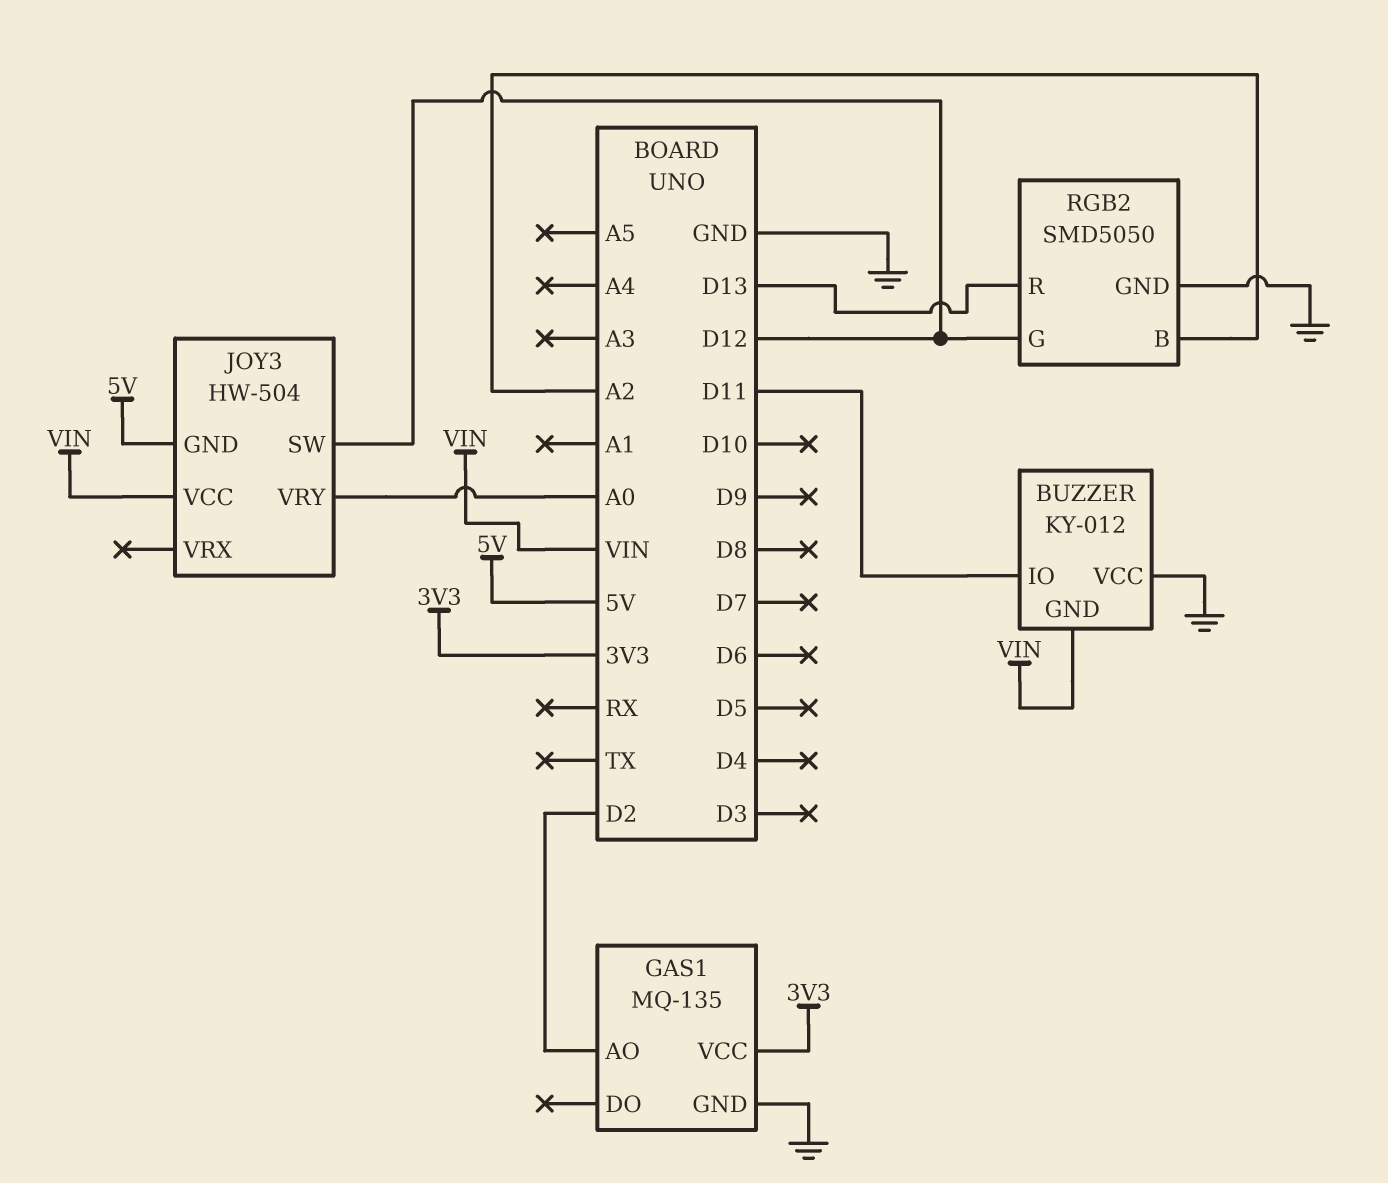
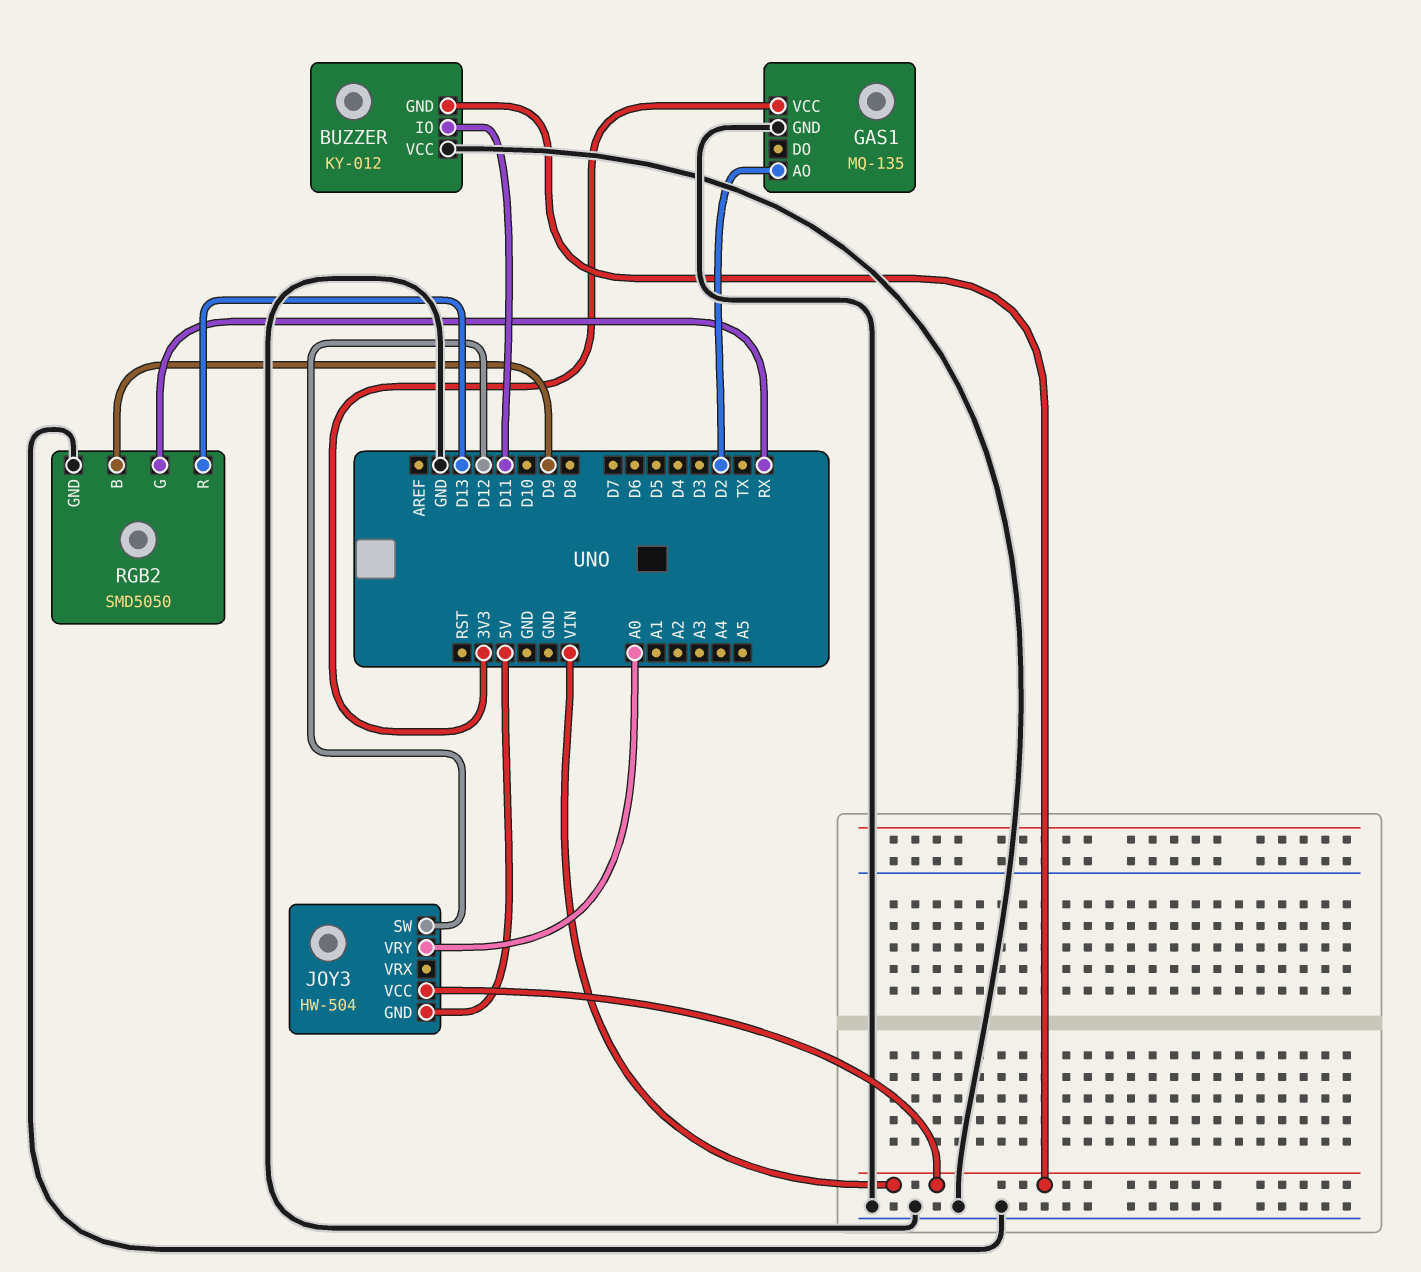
RGB2 pin B: A2 -> D9
RGB2 pin G: D12 -> RX

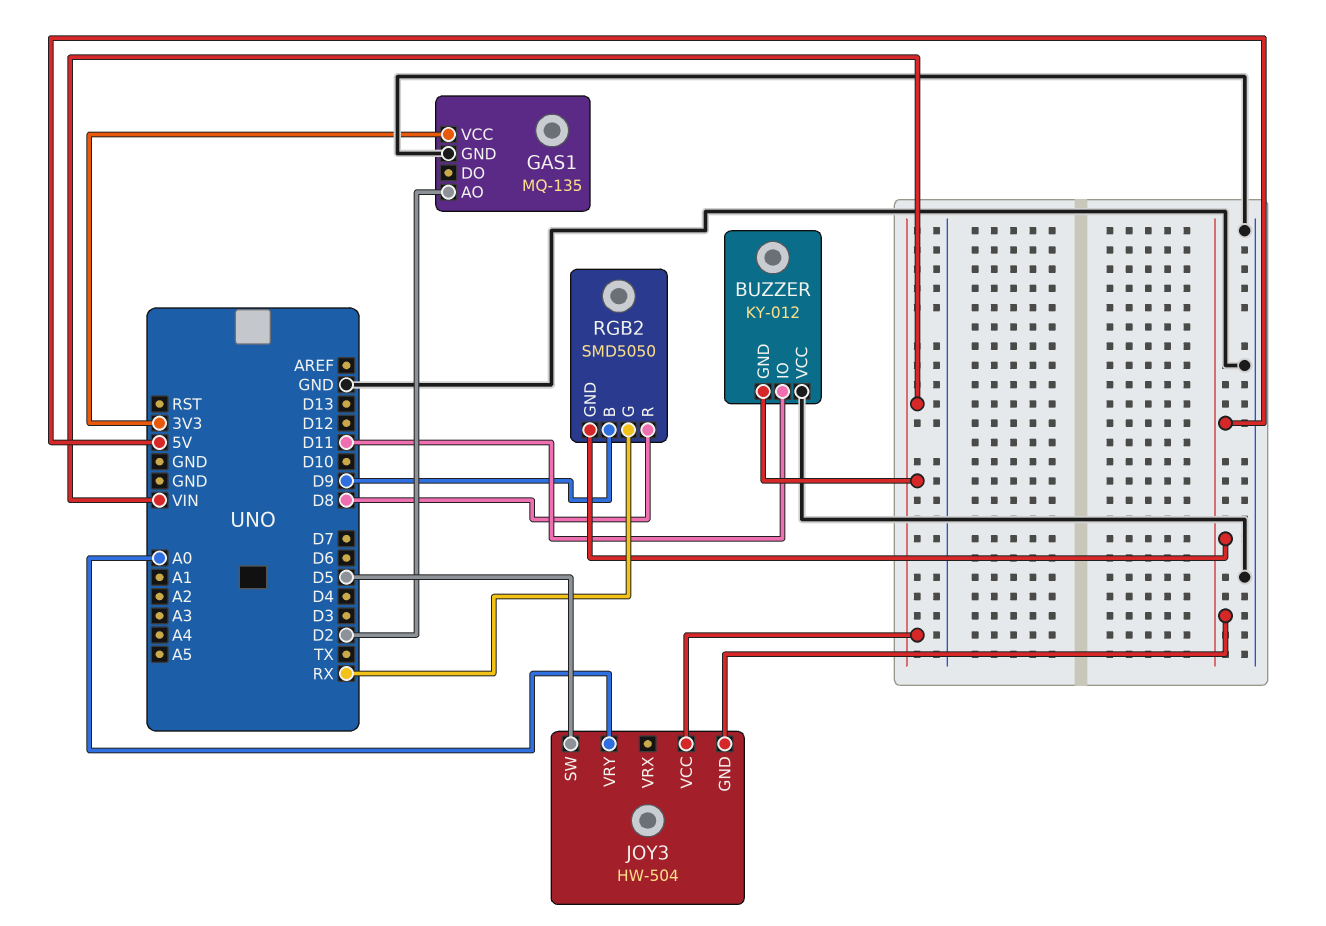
JOY3 pin SW: D12 -> D5
RGB2 pin GND: GND -> 5V
RGB2 pin R: D13 -> D8

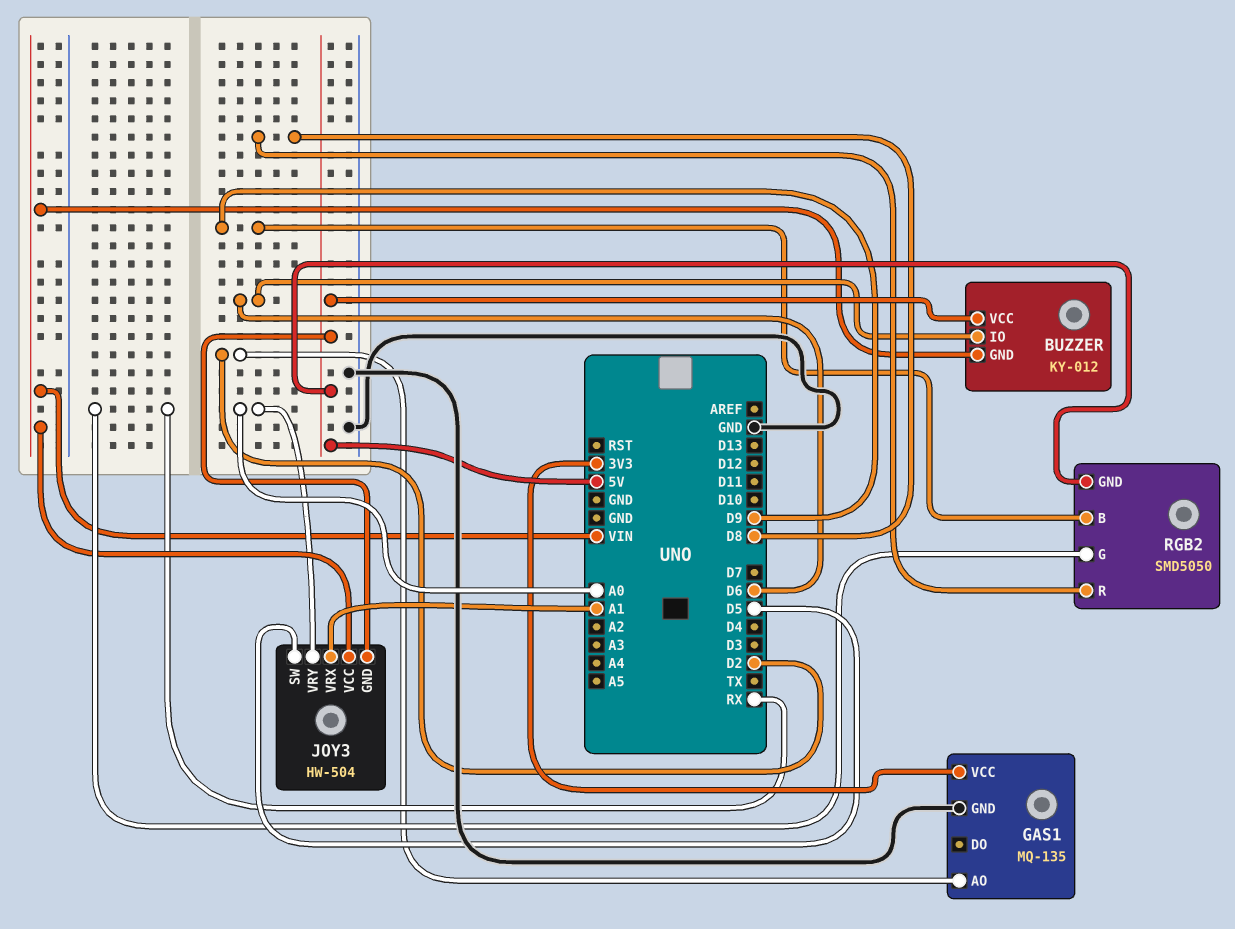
BUZZER pin IO: D11 -> D6
BUZZER pin VCC: GND -> 5V
JOY3 pin VRX: none -> A1

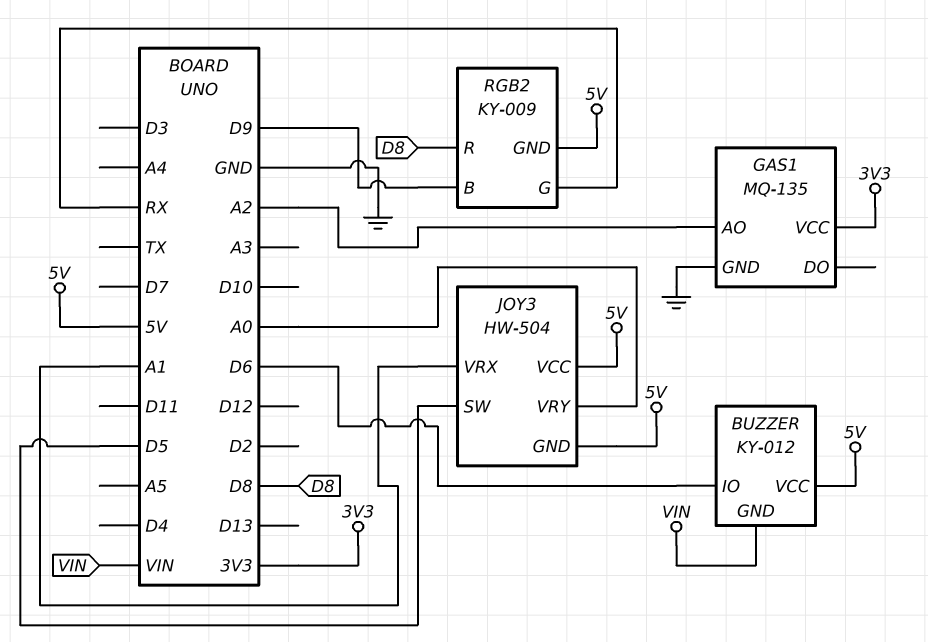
GAS1 pin AO: D2 -> A2
JOY3 pin VCC: VIN -> 5V
RGB2: SMD5050 -> KY-009

